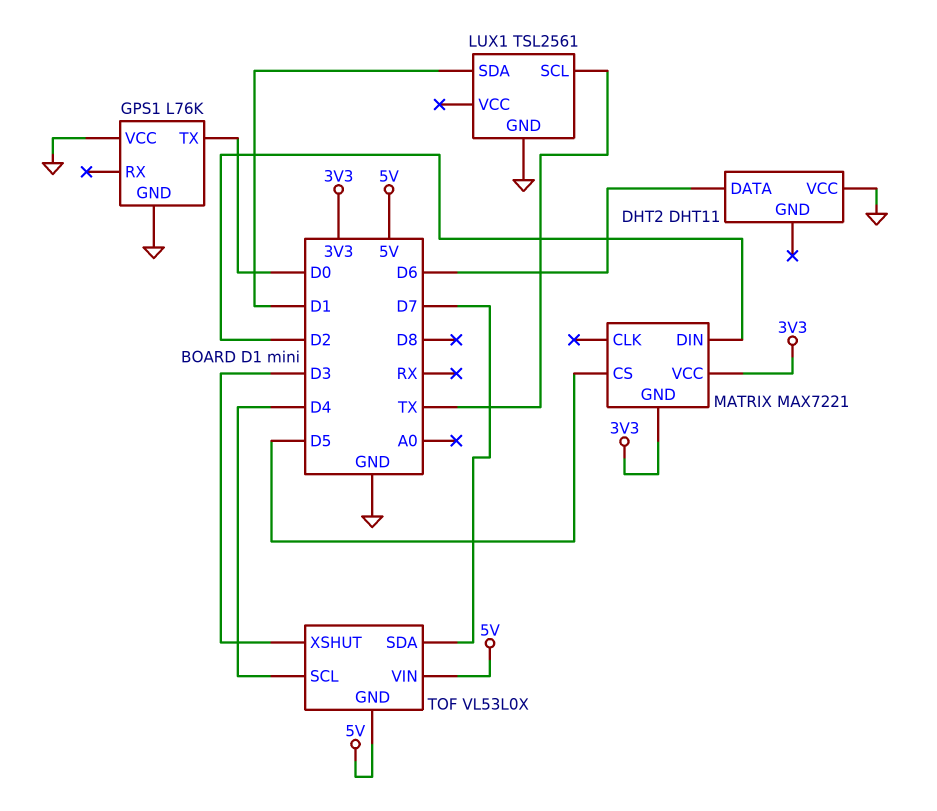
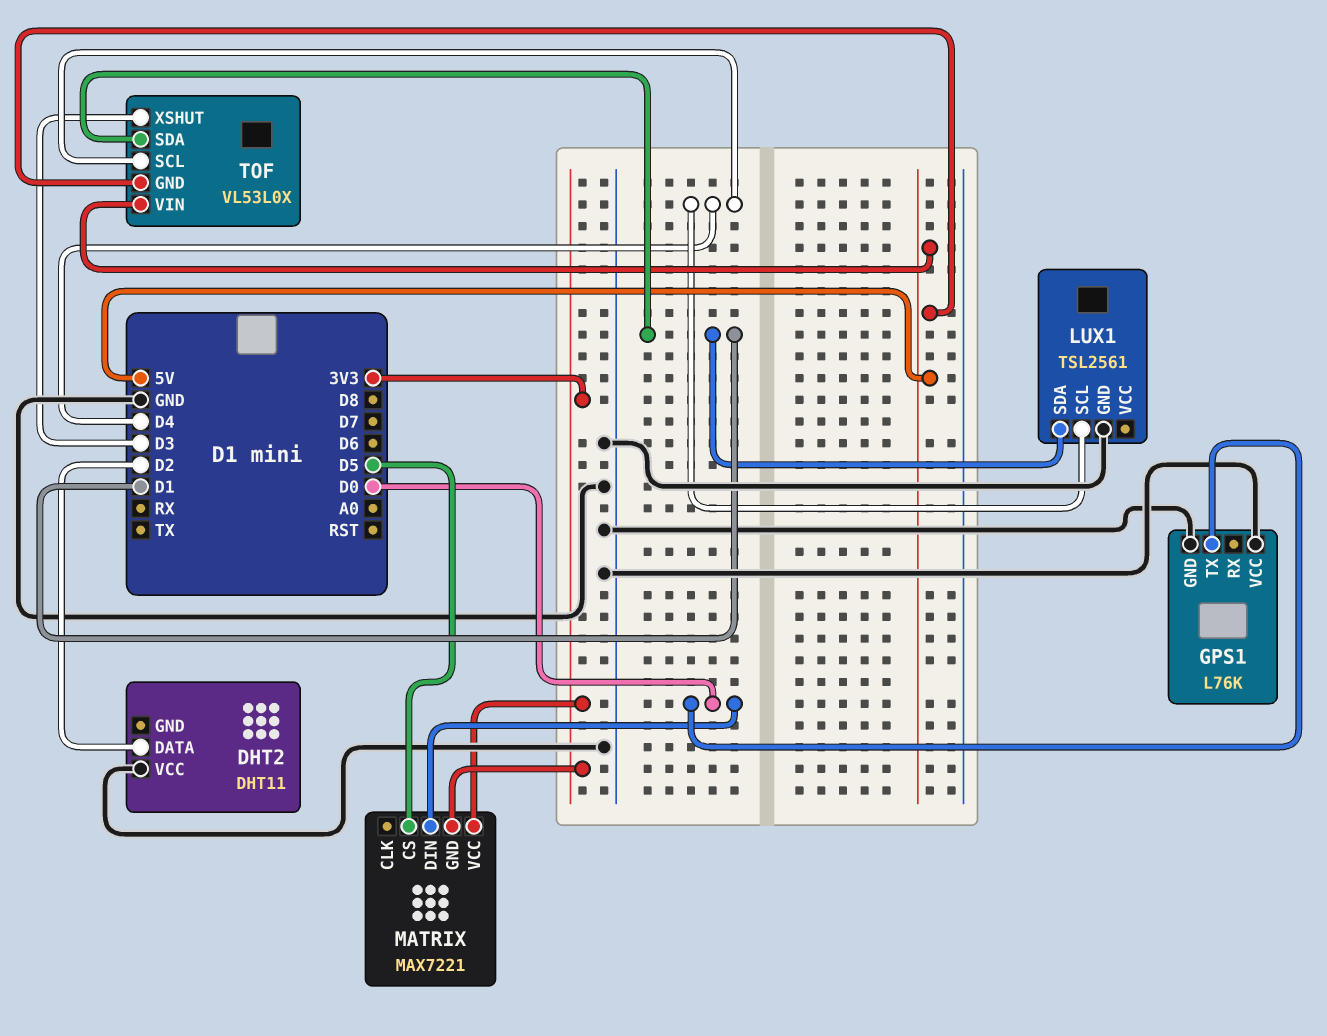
DHT2 pin DATA: D6 -> D2
LUX1 pin SCL: TX -> D4
MATRIX pin DIN: D2 -> D0
TOF pin SDA: D7 -> D1

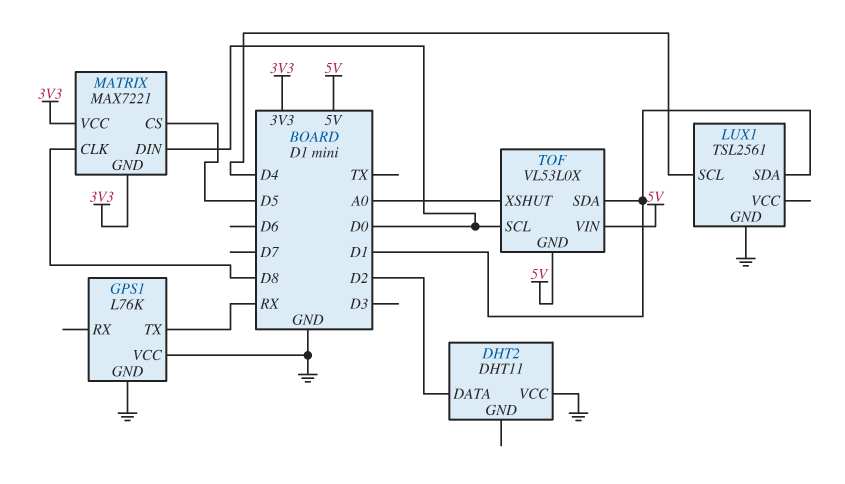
GPS1 pin TX: D0 -> RX
MATRIX pin CLK: none -> D8
TOF pin SCL: D4 -> D0
TOF pin XSHUT: D3 -> A0

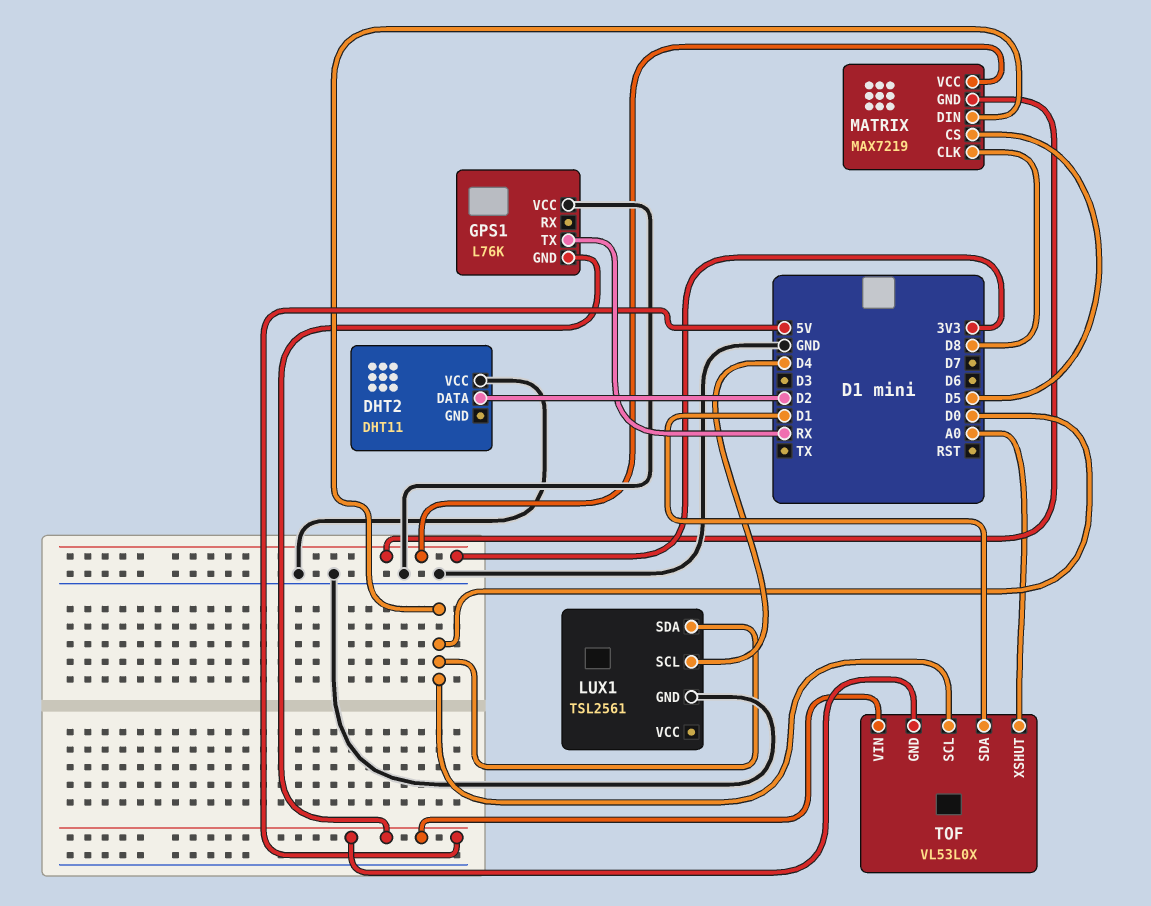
GPS1 pin GND: GND -> 5V
LUX1 pin SDA: D1 -> D0
MATRIX: MAX7221 -> MAX7219

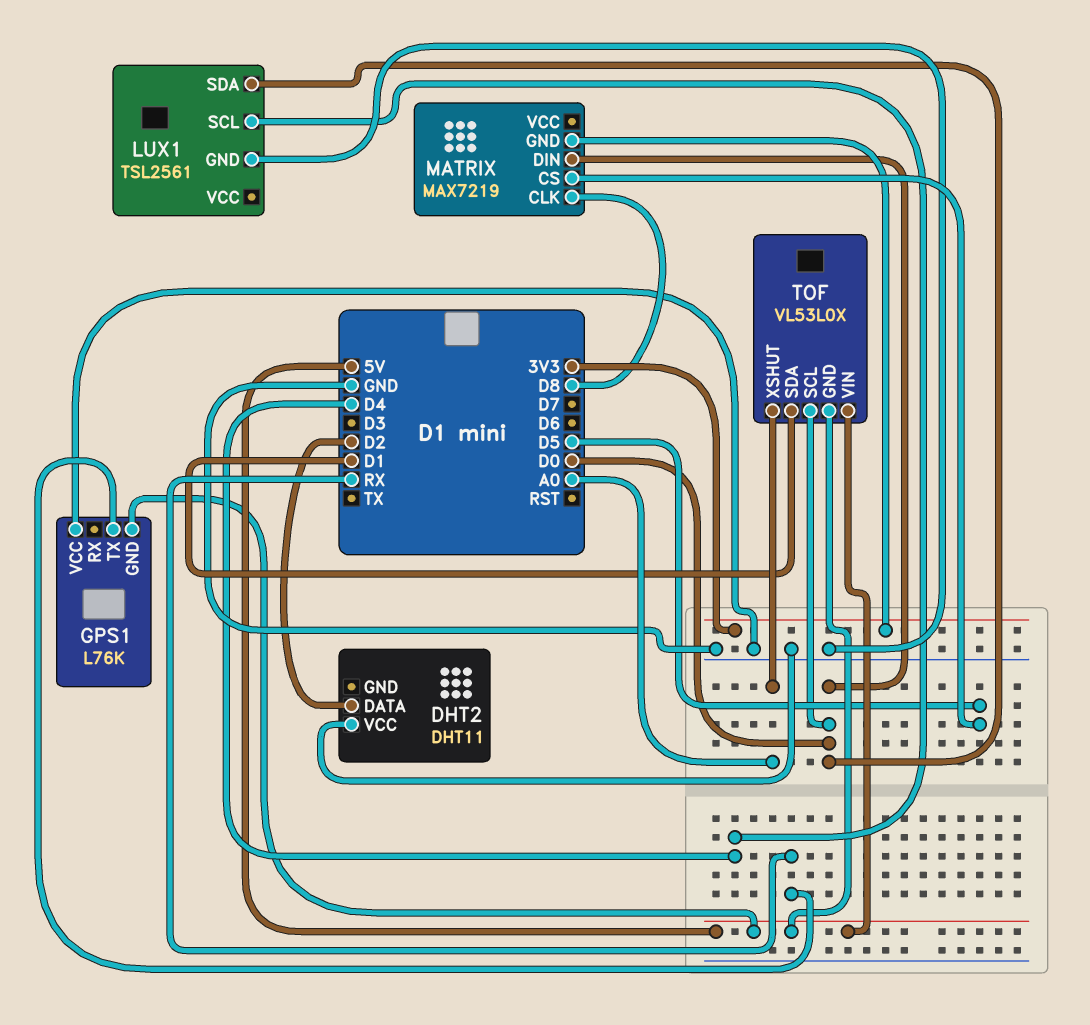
MATRIX pin VCC: 3V3 -> none

